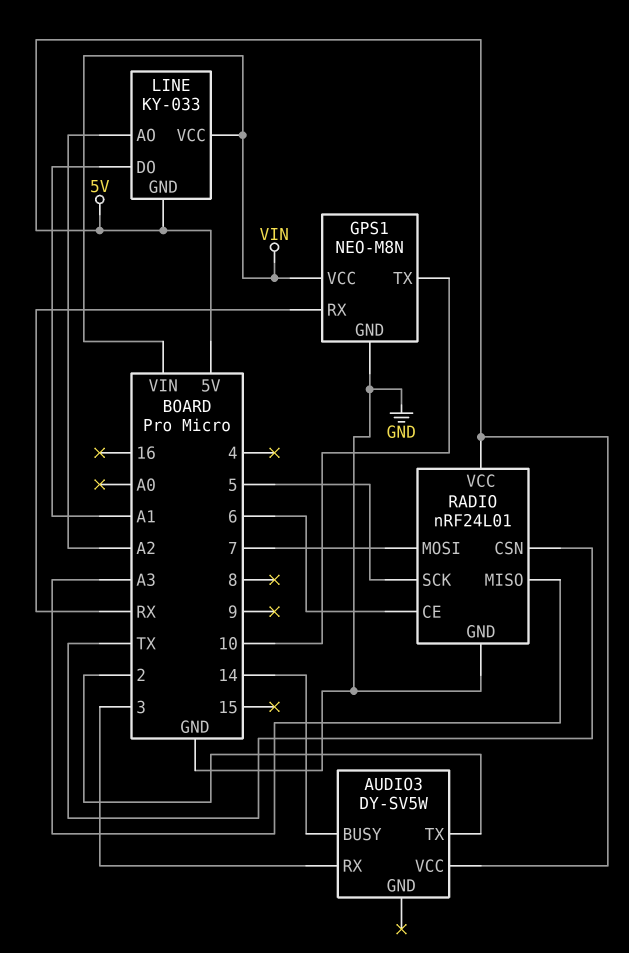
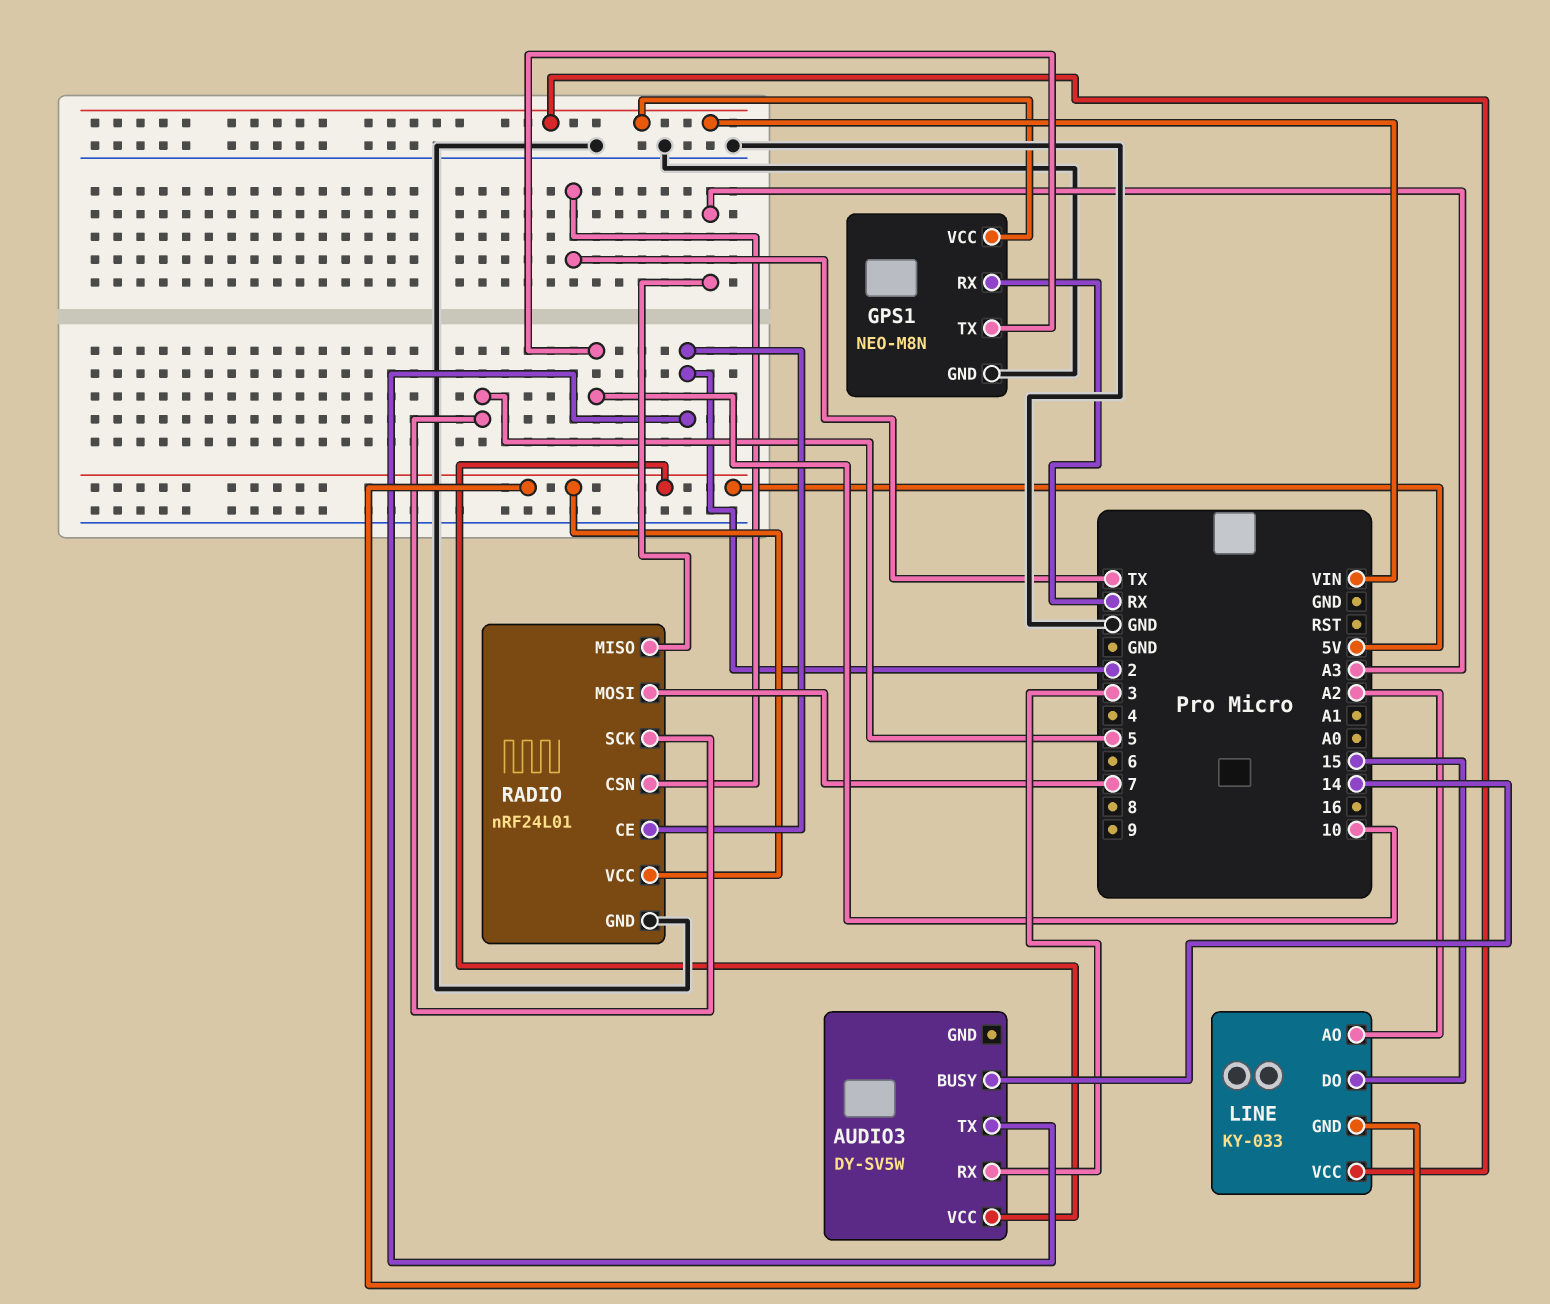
LINE pin DO: A1 -> 15
RADIO pin CE: 6 -> 2

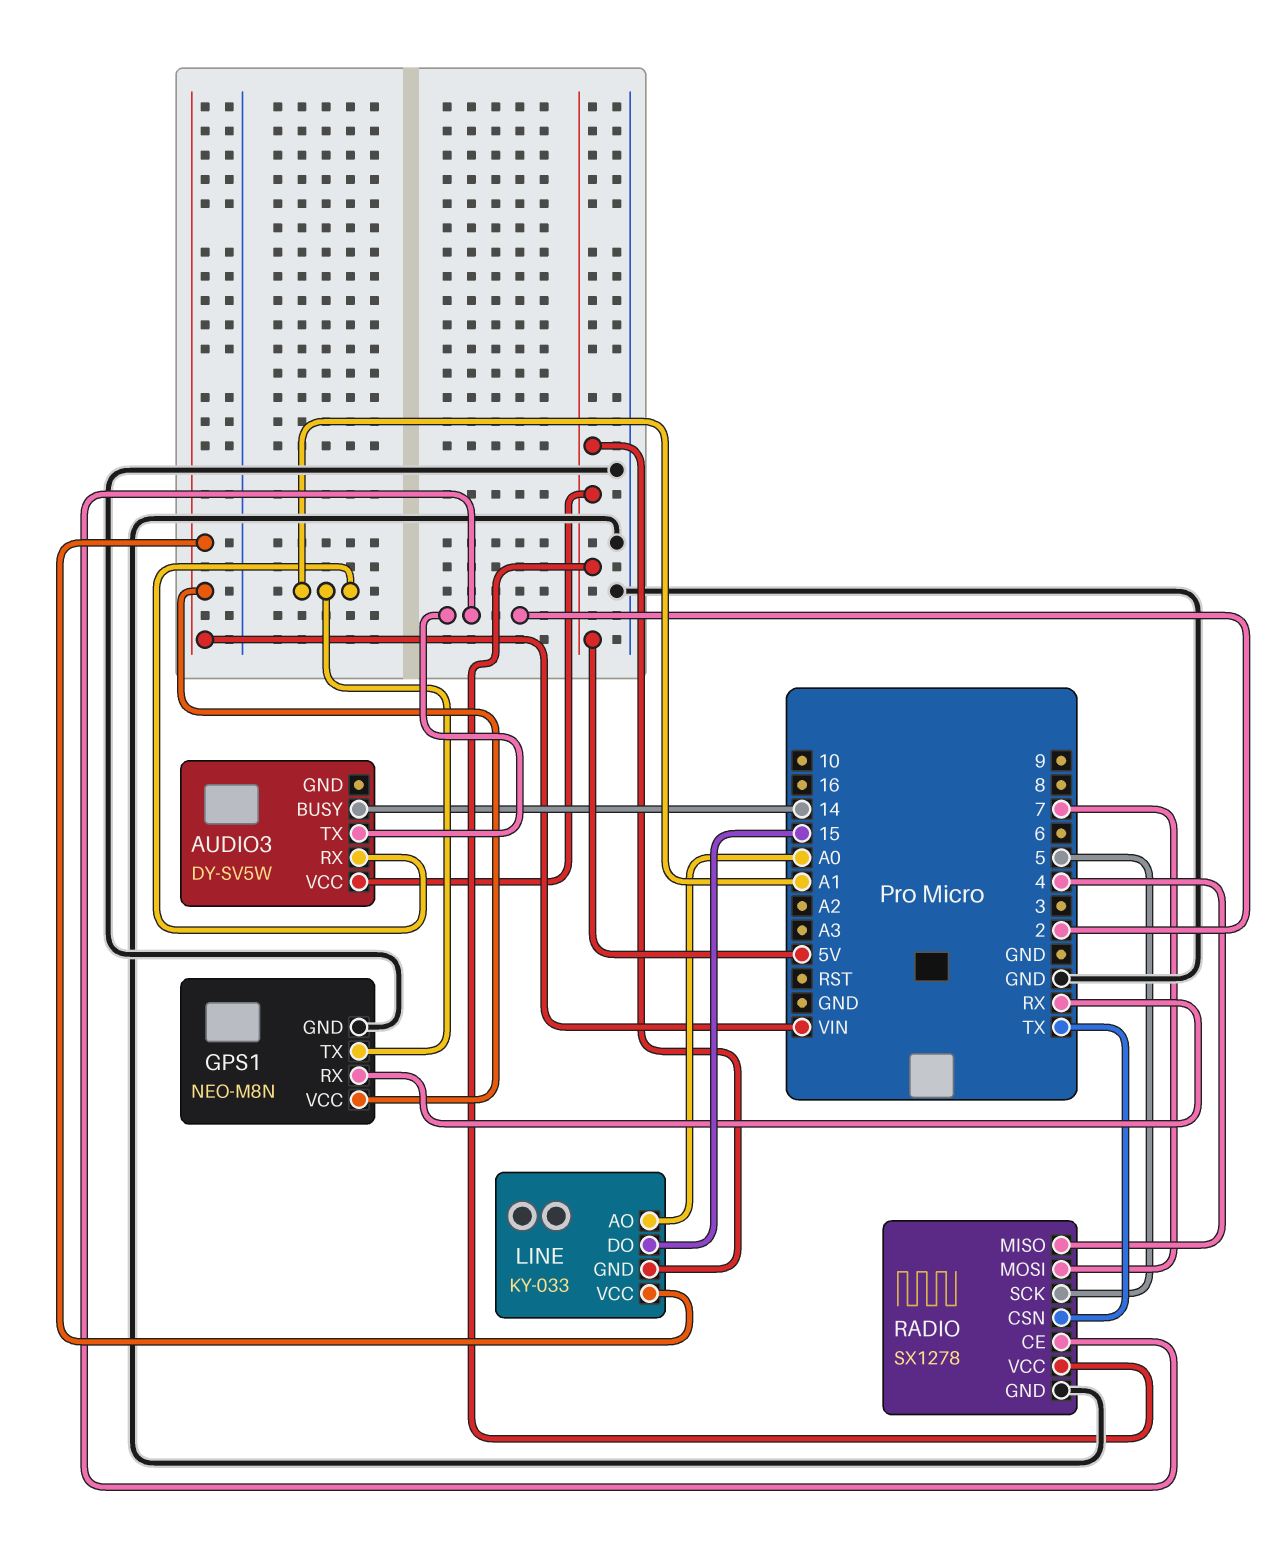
AUDIO3 pin RX: 3 -> A1
GPS1 pin TX: 10 -> A1
LINE pin AO: A2 -> A0
RADIO: nRF24L01 -> SX1278
RADIO pin MISO: A3 -> 4

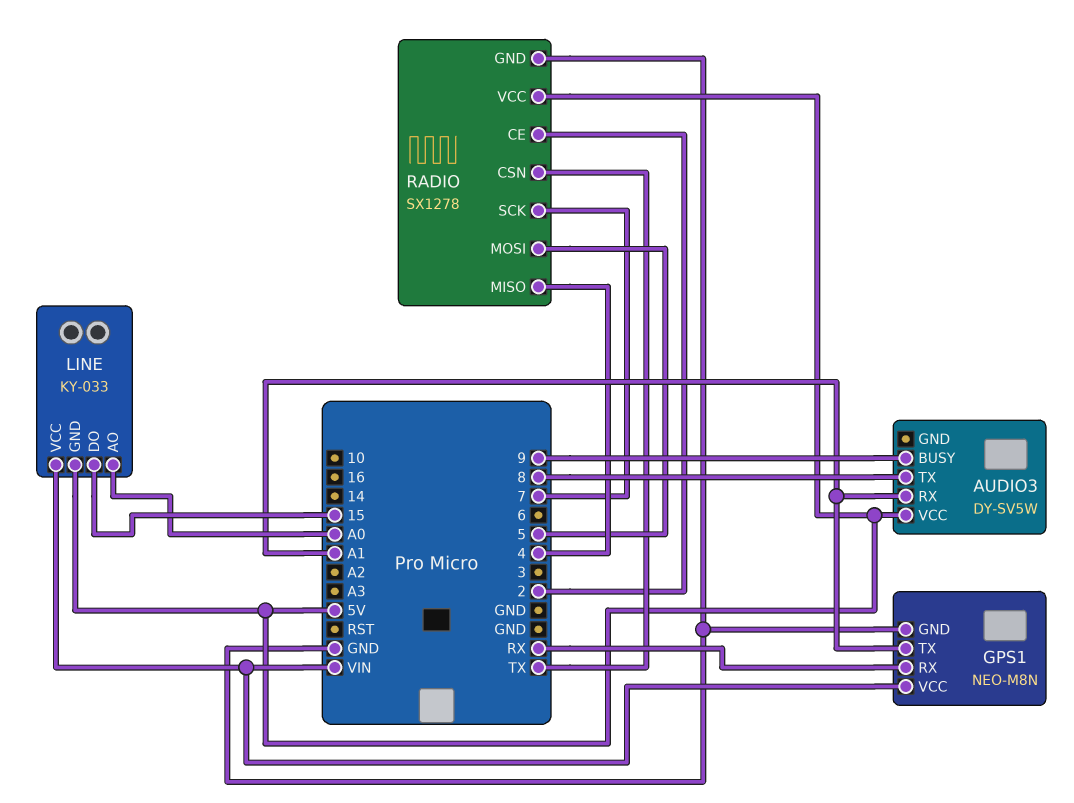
AUDIO3 pin BUSY: 14 -> 9
AUDIO3 pin TX: 2 -> 8
RADIO pin MOSI: 7 -> 5
RADIO pin SCK: 5 -> 7

